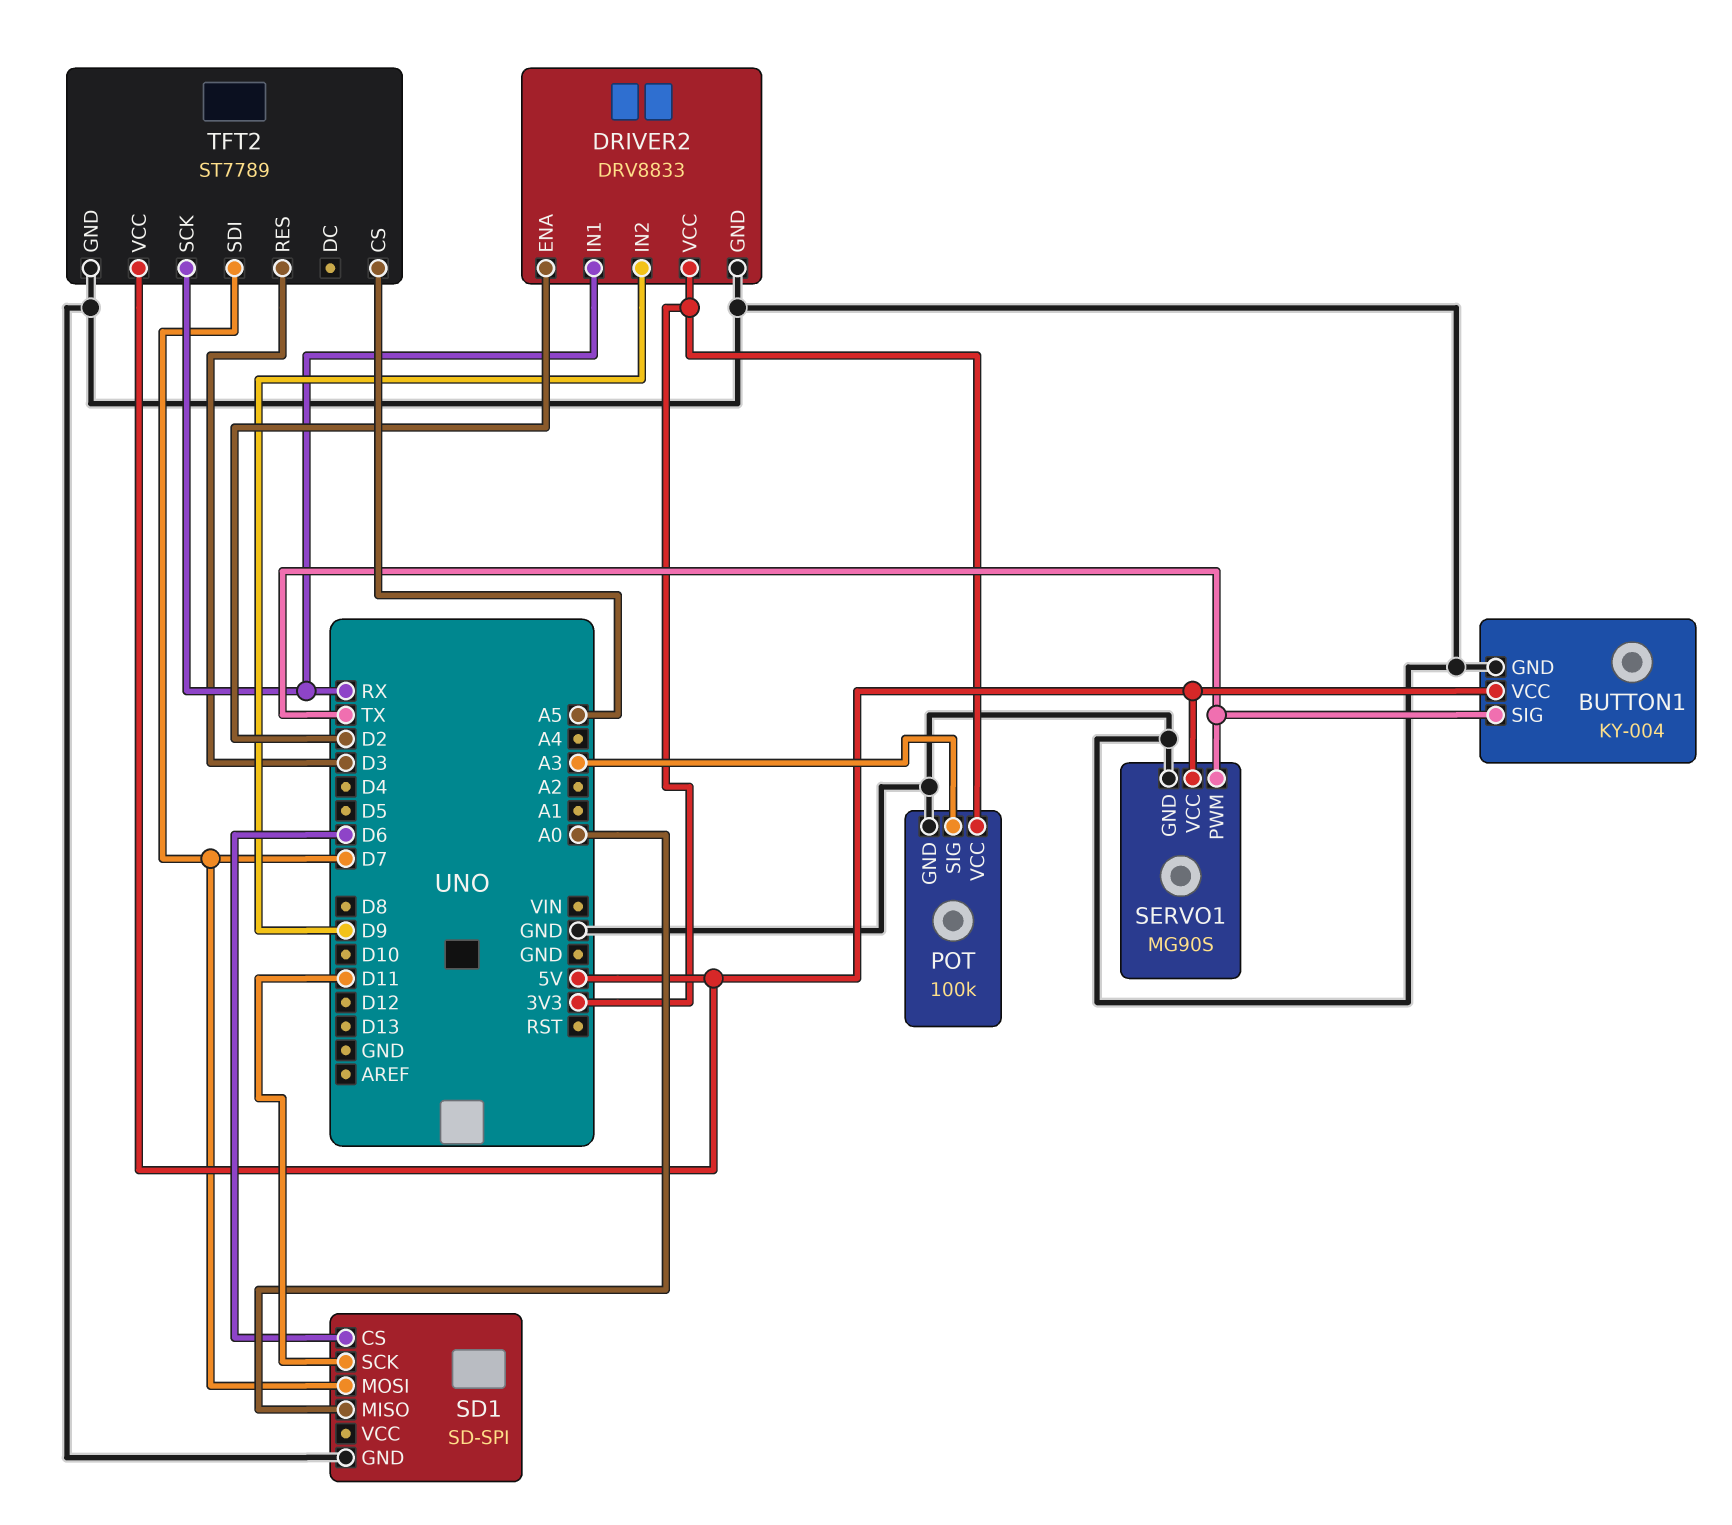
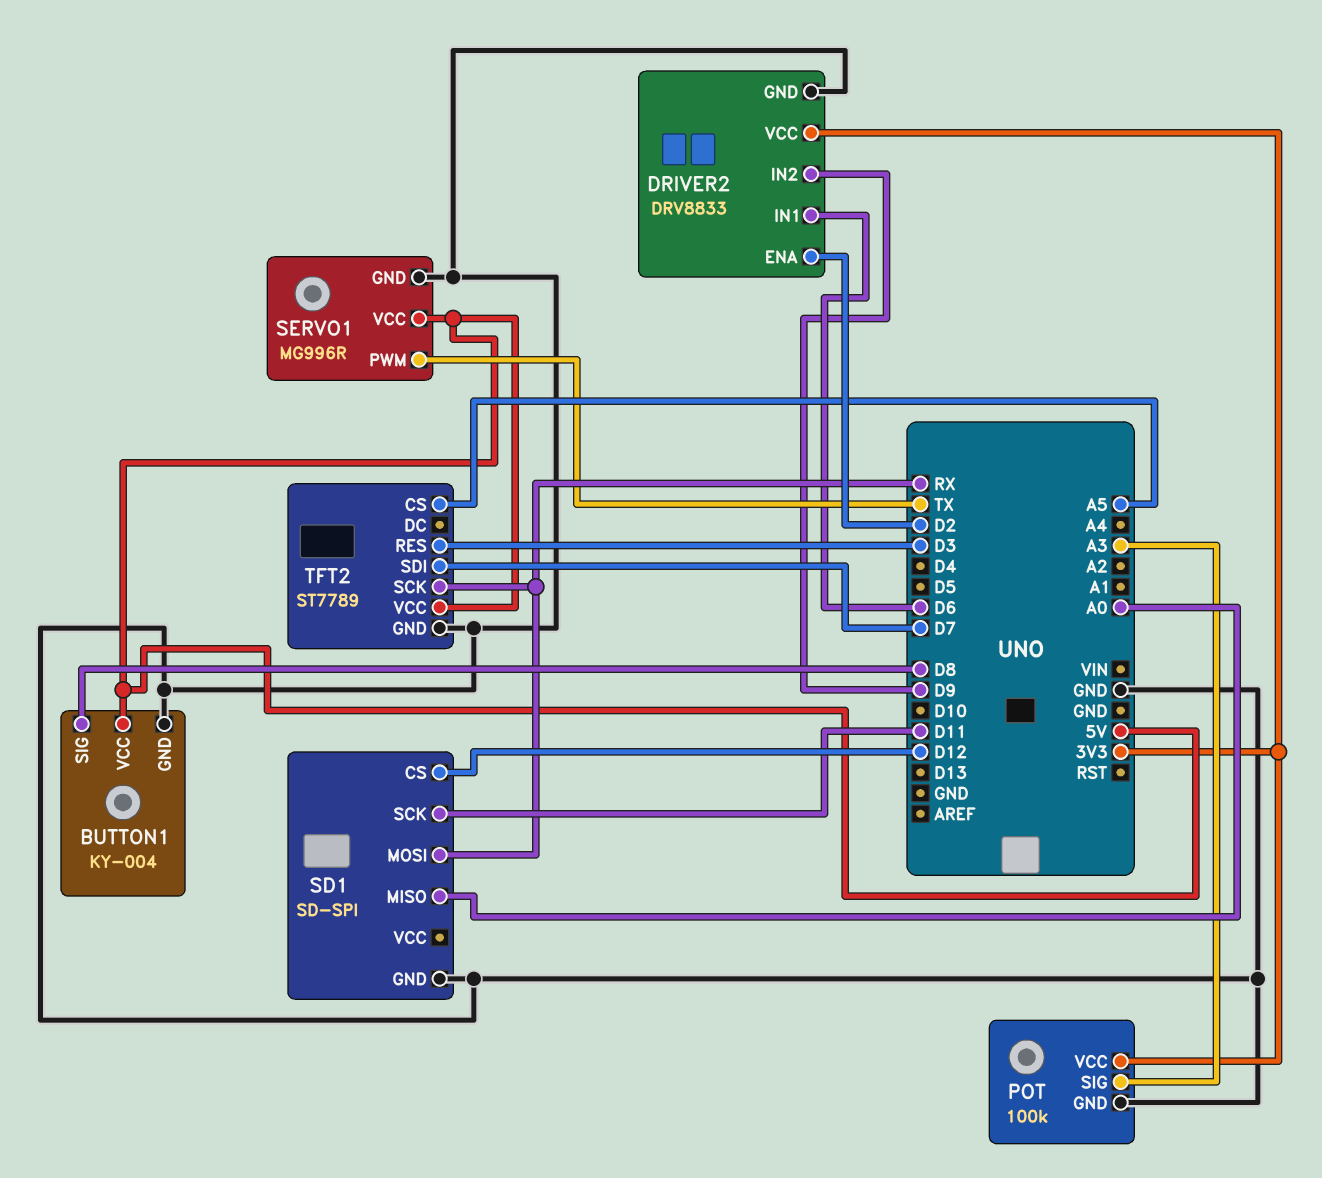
BUTTON1 pin SIG: TX -> D8
DRIVER2 pin IN1: RX -> D6
SD1 pin CS: D6 -> D12
SD1 pin MOSI: D7 -> RX
SERVO1: MG90S -> MG996R

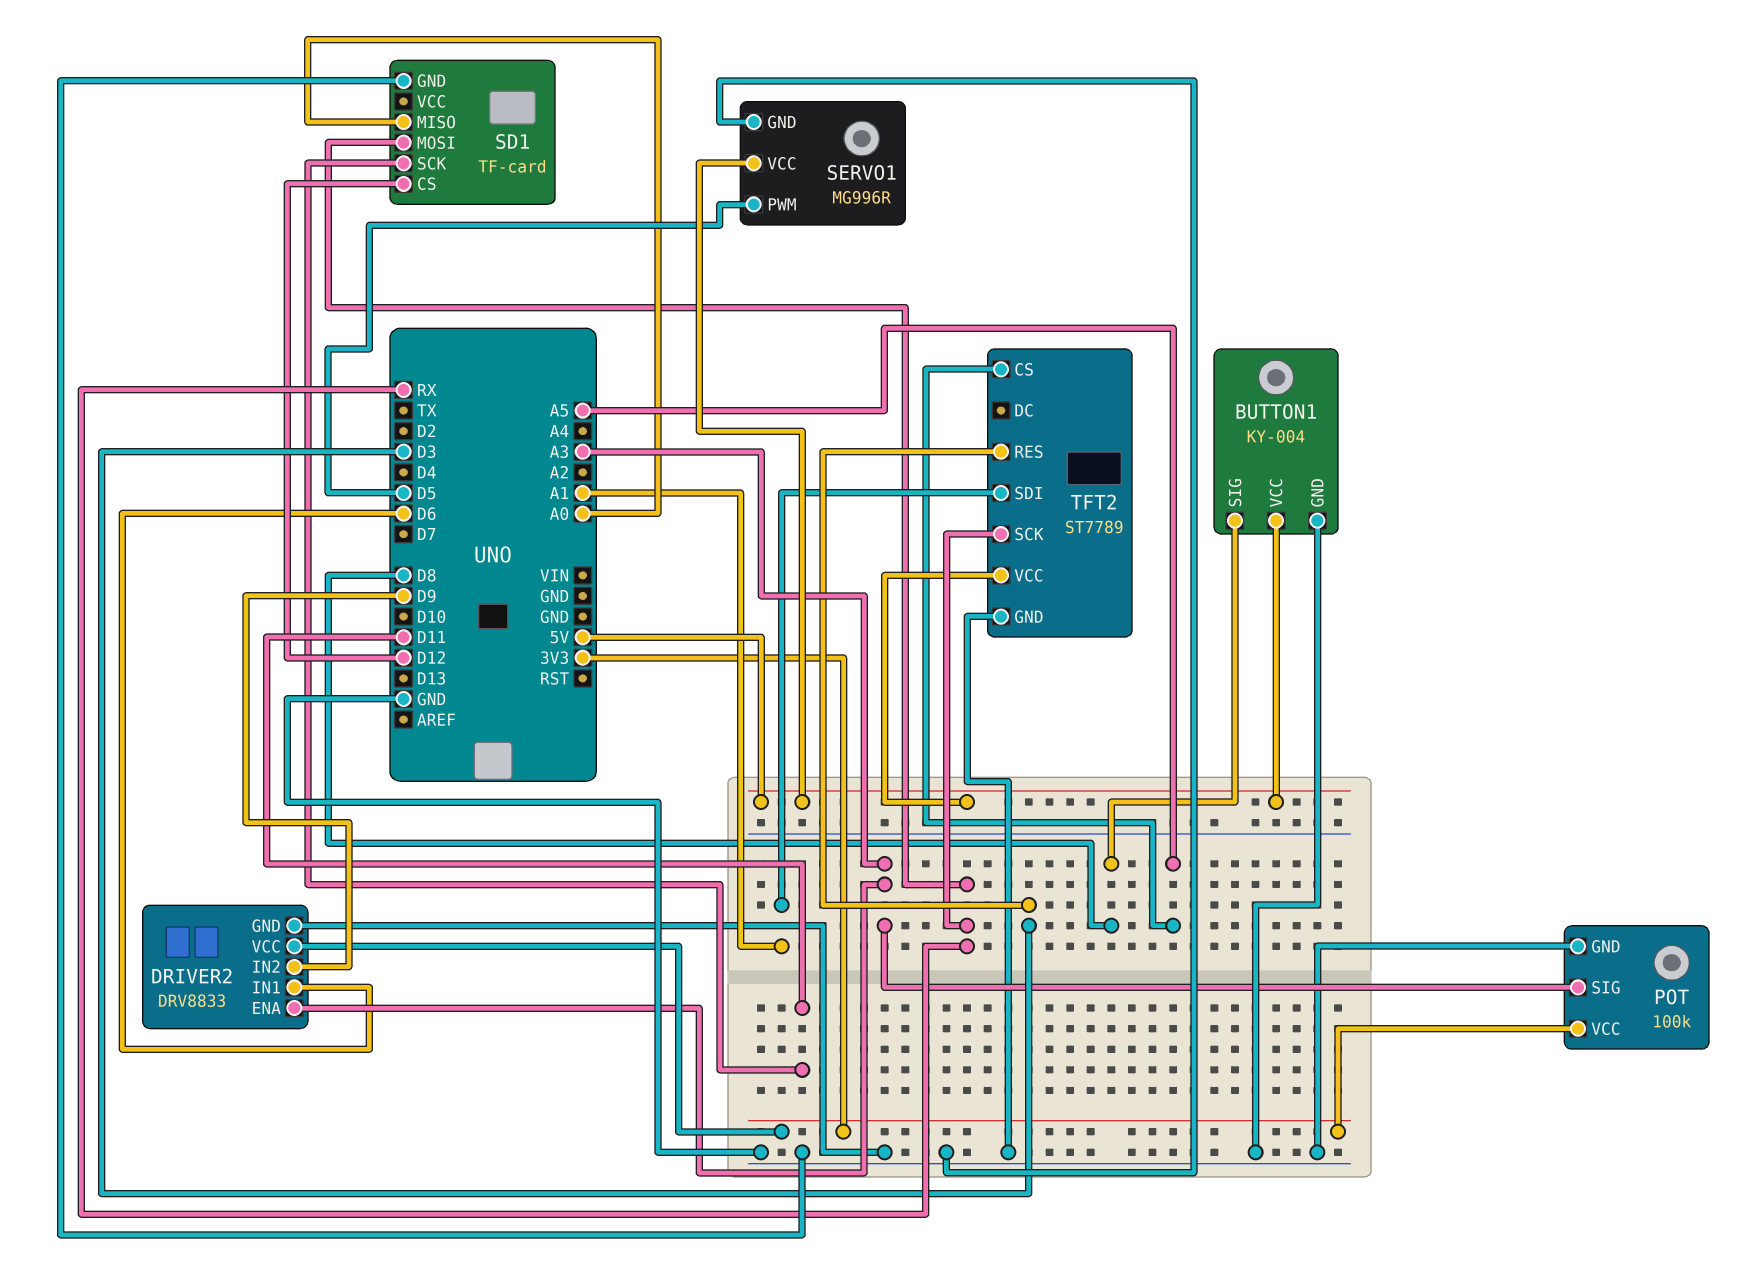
DRIVER2 pin ENA: D2 -> A3
SD1: SD-SPI -> TF-card
SERVO1 pin PWM: TX -> D5
TFT2 pin SDI: D7 -> A1

